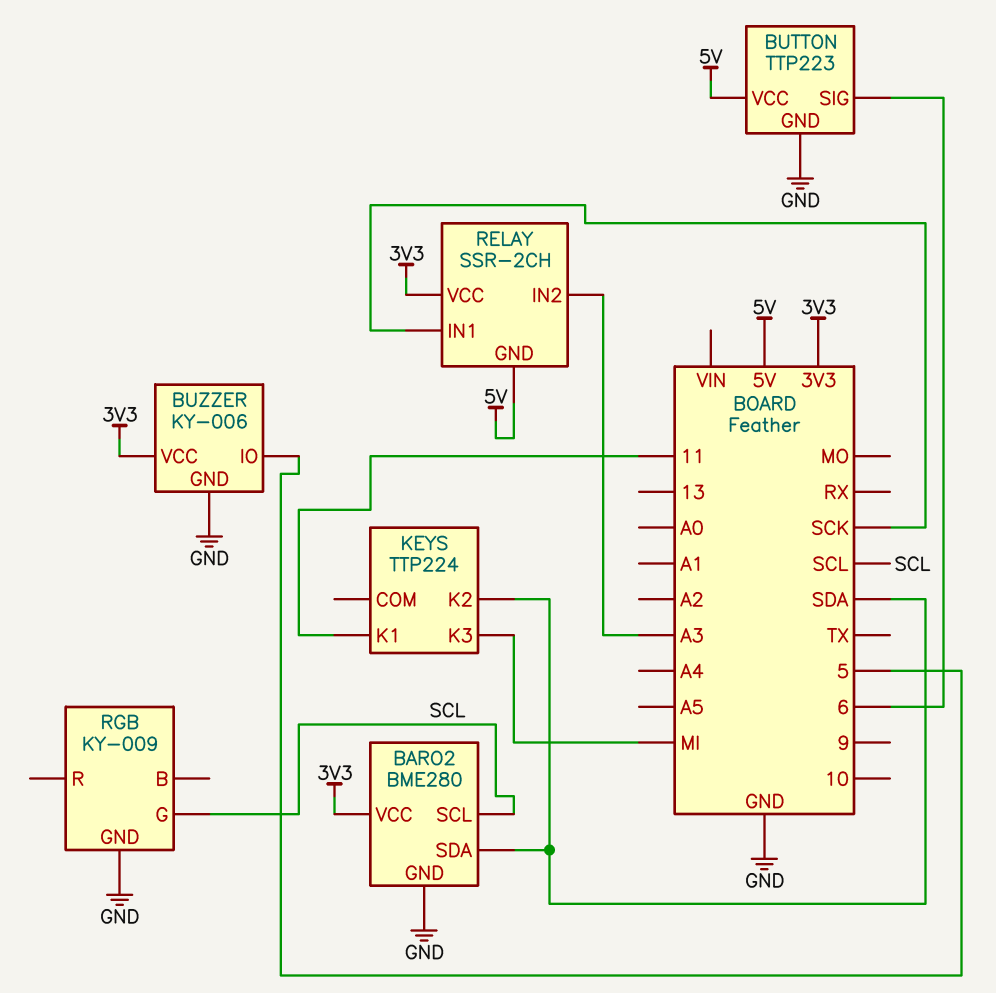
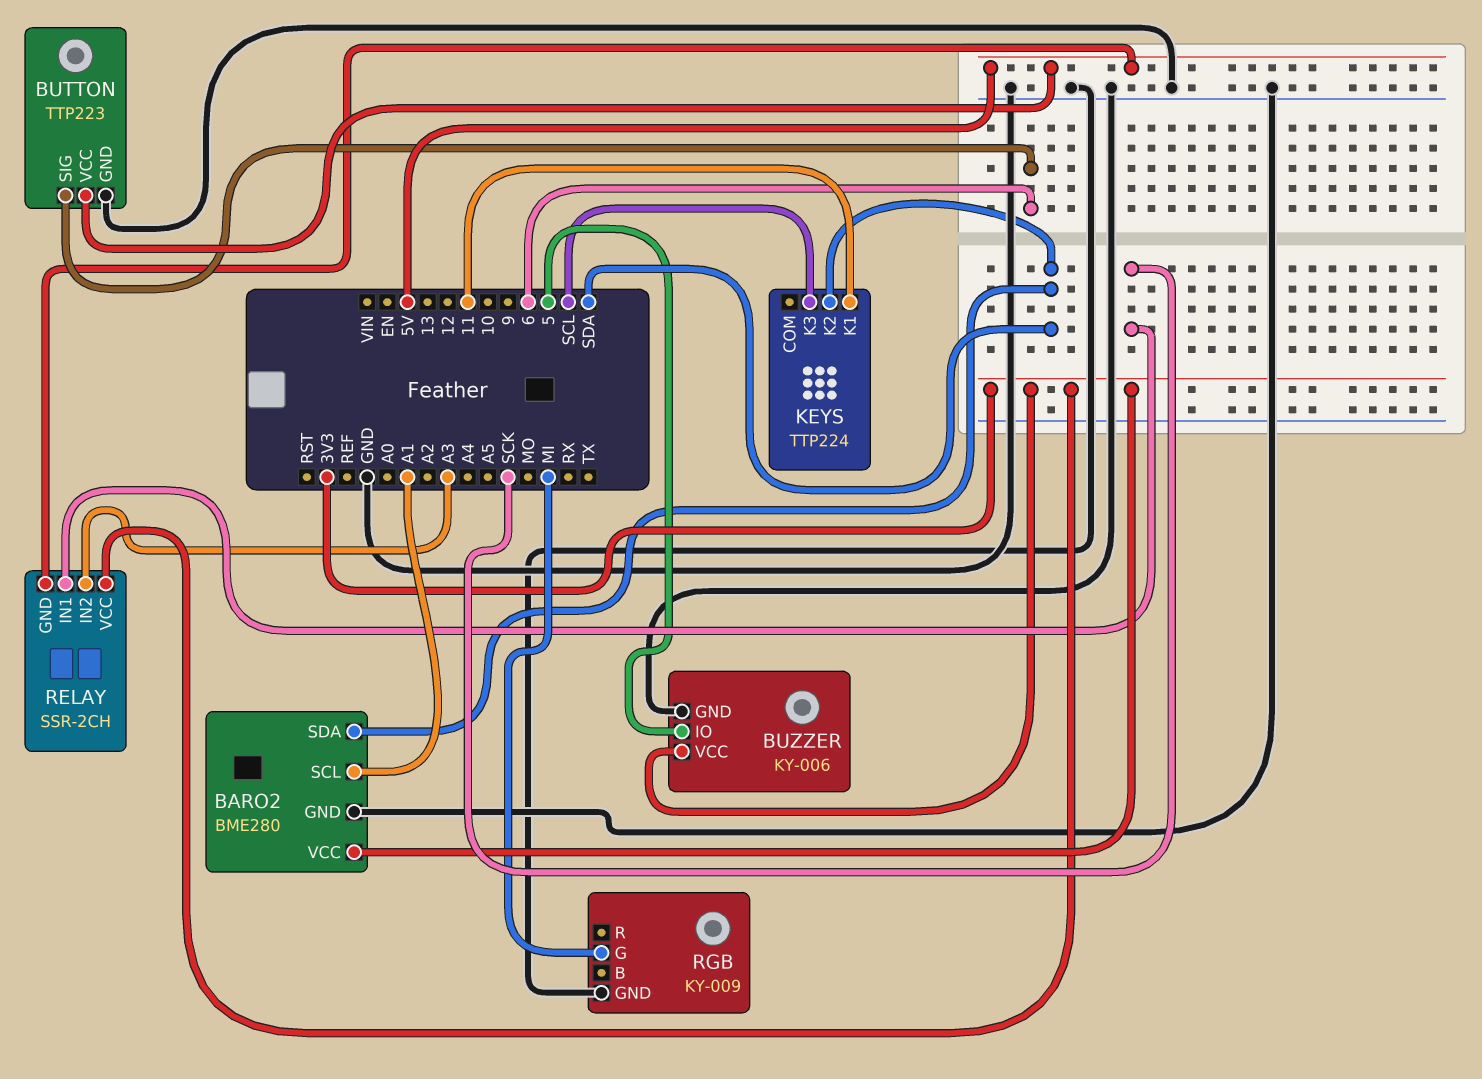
BARO2 pin SCL: SCL -> A1
KEYS pin K3: MI -> SCL
RGB pin G: SCL -> MI

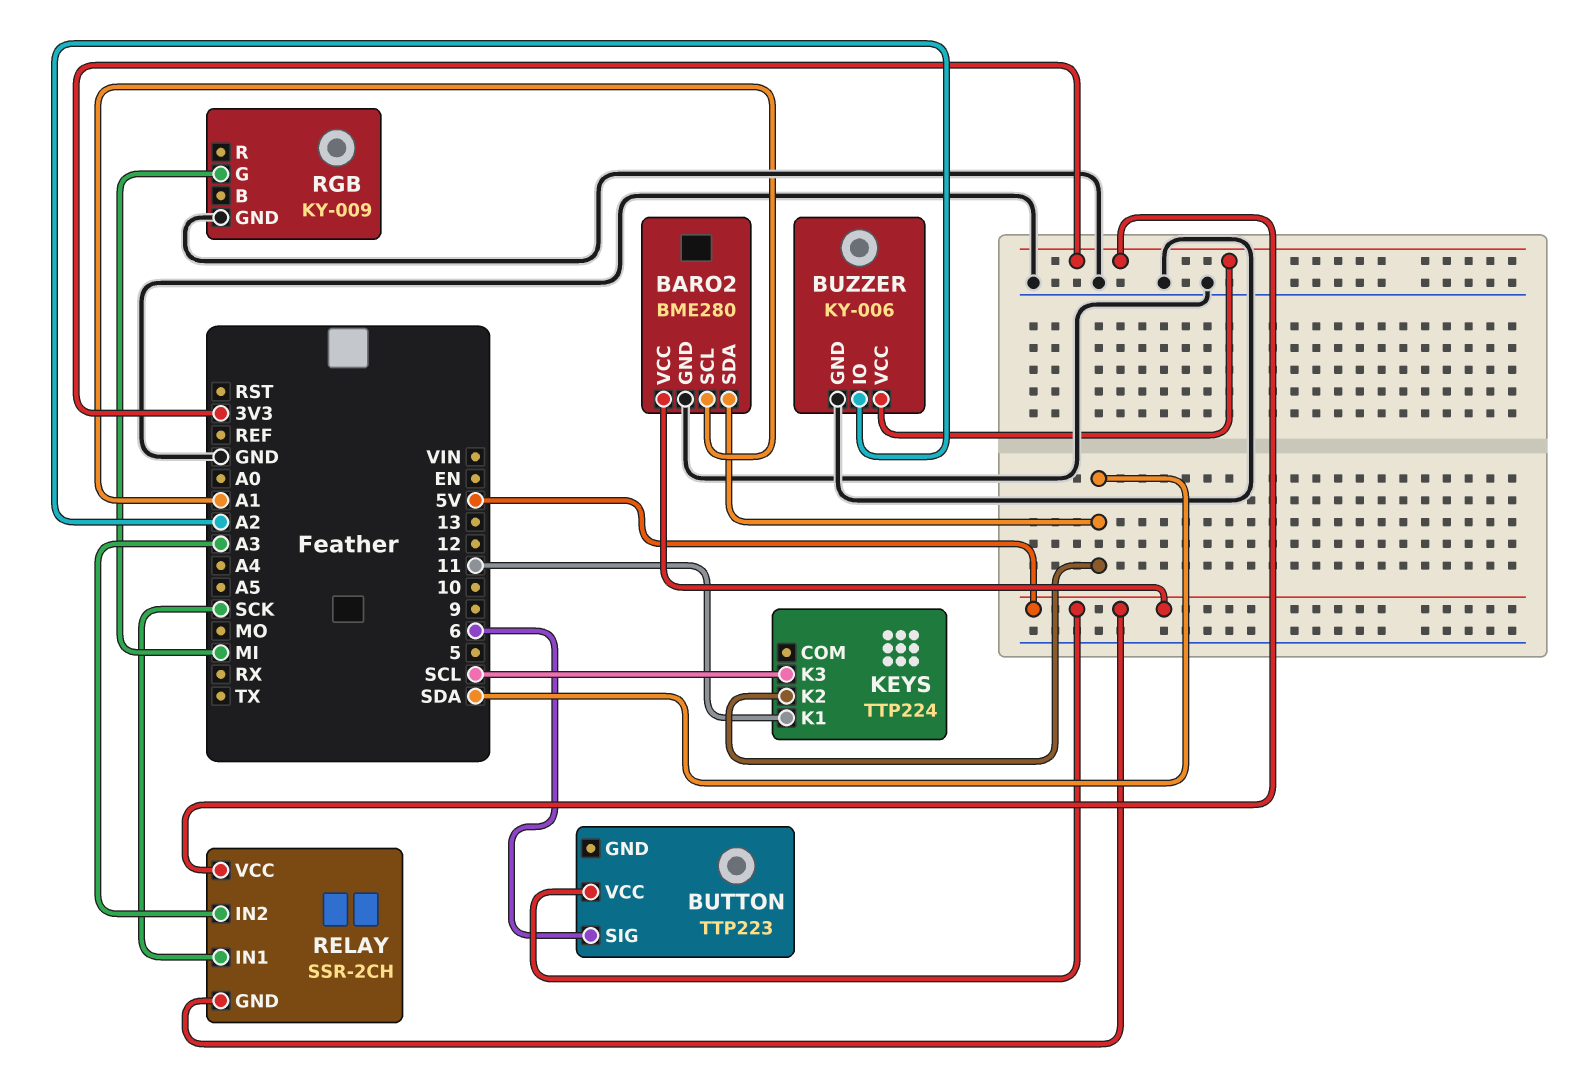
BARO2 pin VCC: 3V3 -> 5V
BUTTON pin GND: GND -> none
BUZZER pin IO: 5 -> A2

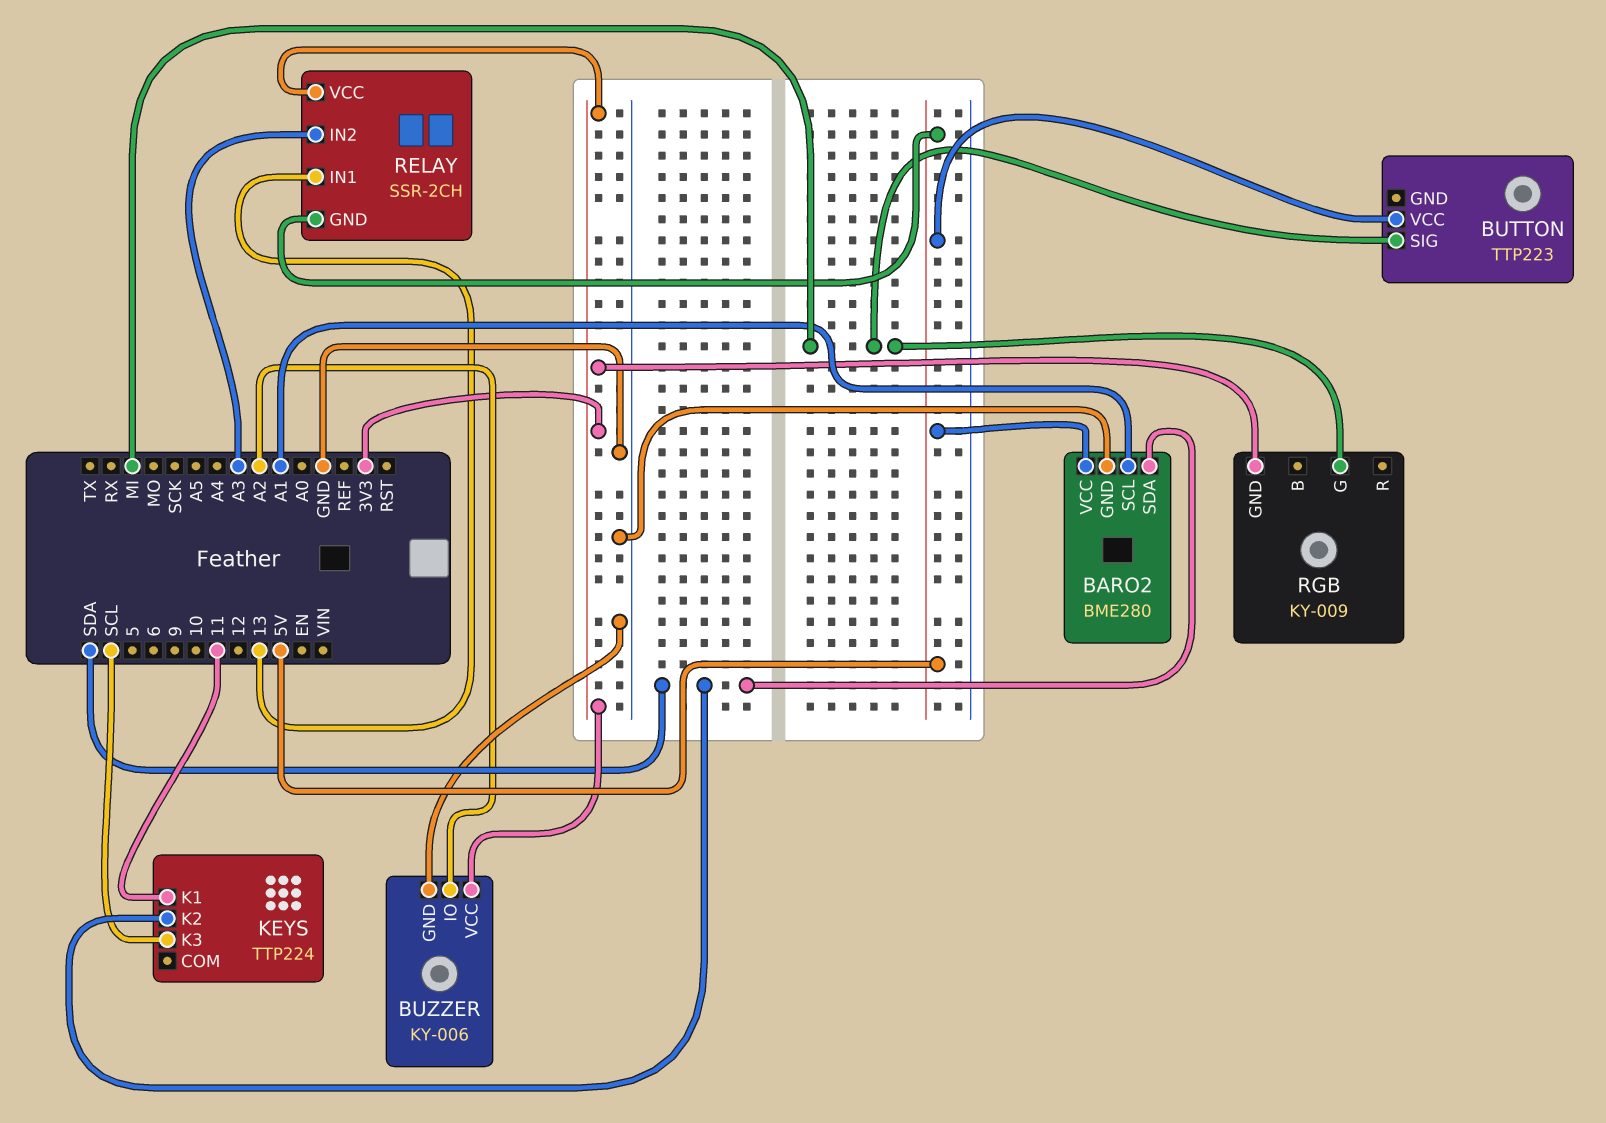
BUTTON pin SIG: 6 -> MI
RELAY pin IN1: SCK -> 13
RGB pin GND: GND -> 3V3

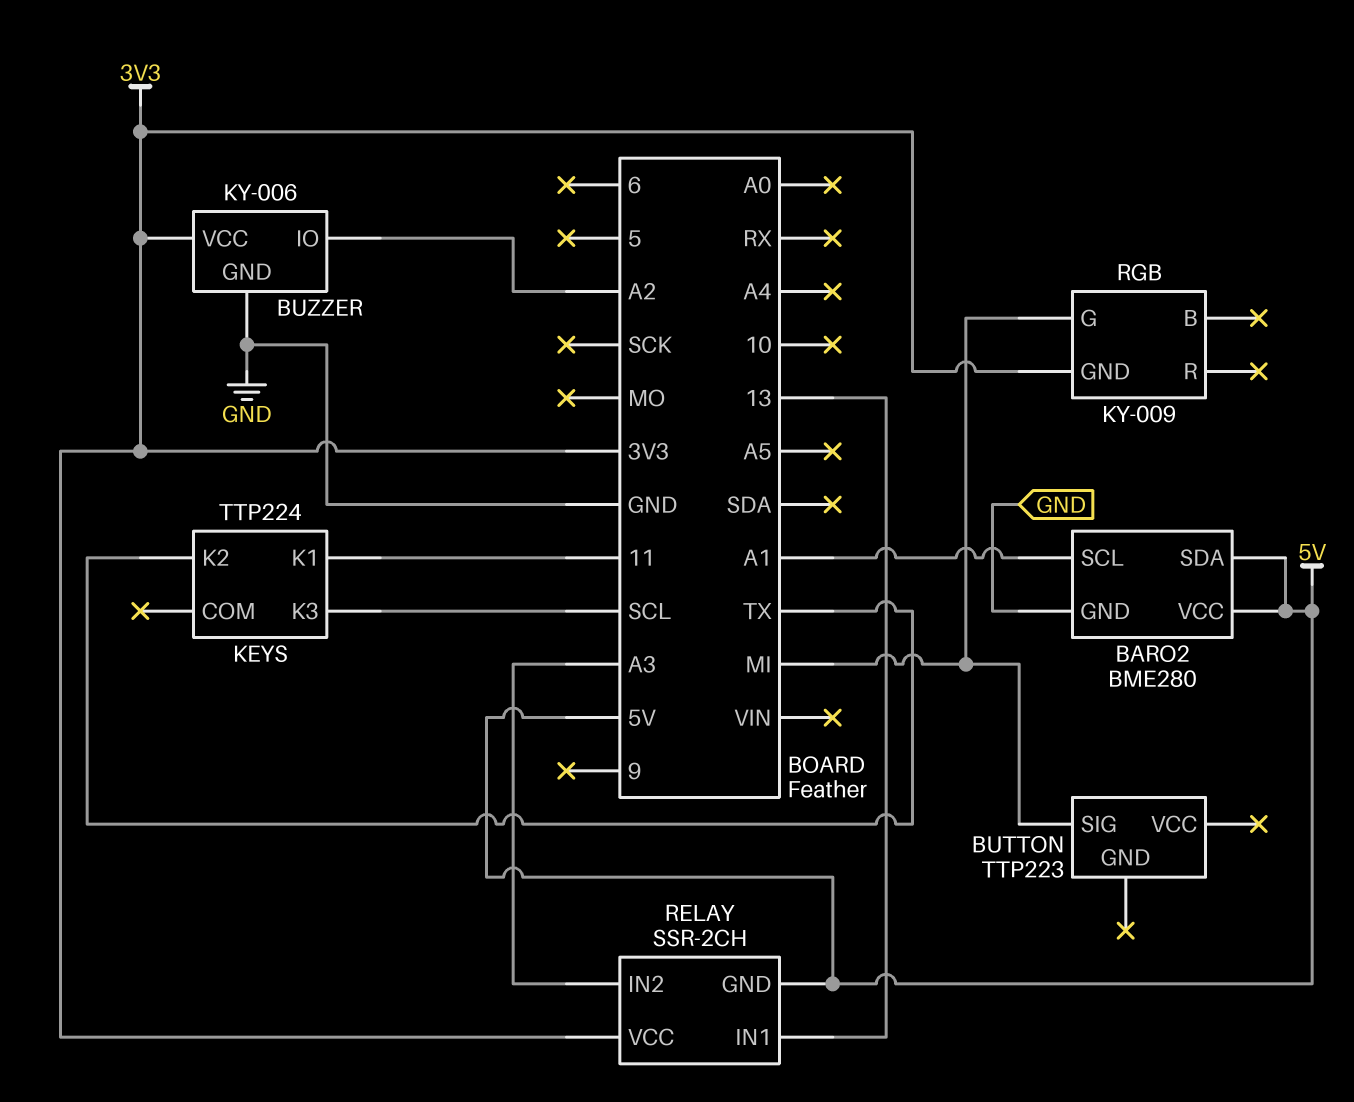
BARO2 pin SDA: SDA -> 5V
BUTTON pin VCC: 5V -> none
KEYS pin K2: SDA -> TX

